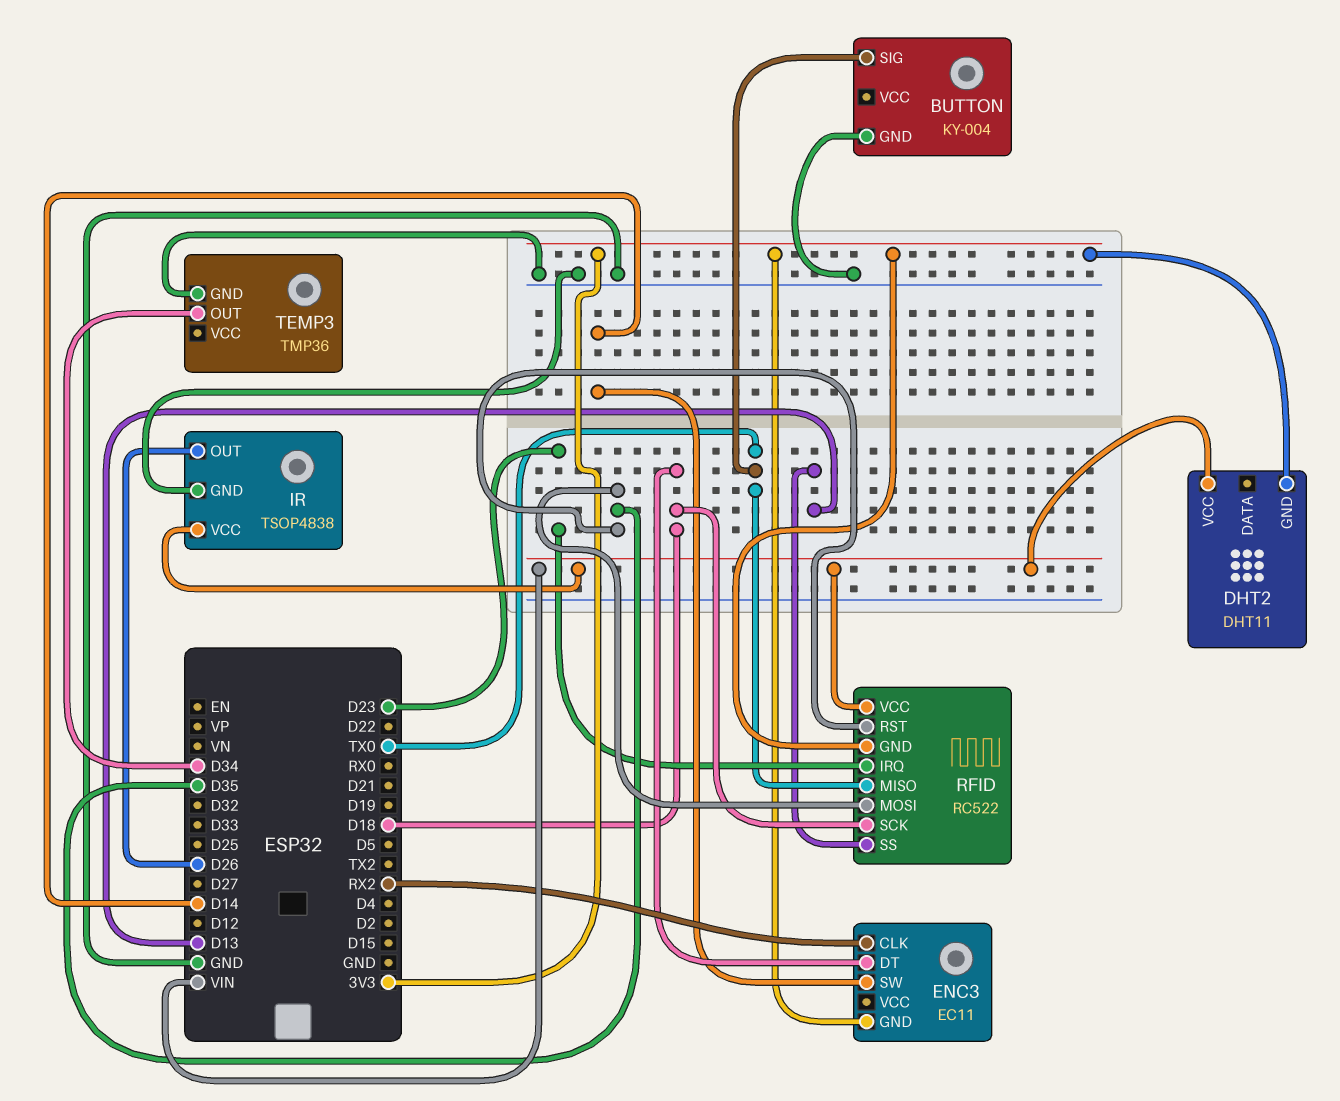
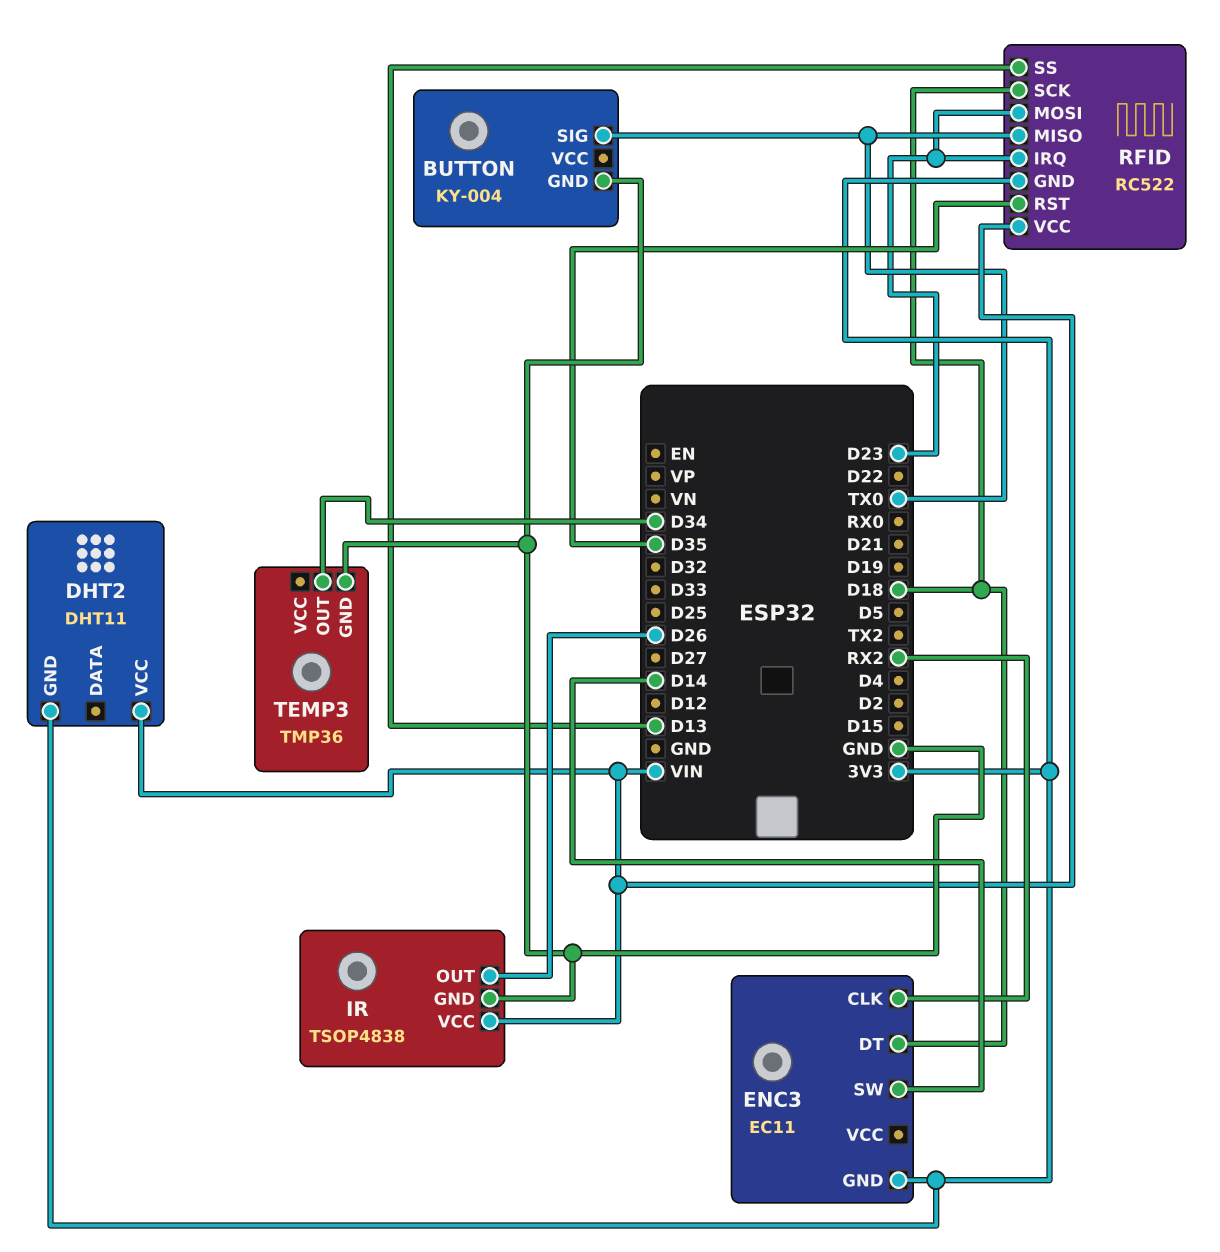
RFID pin MOSI: D35 -> D23

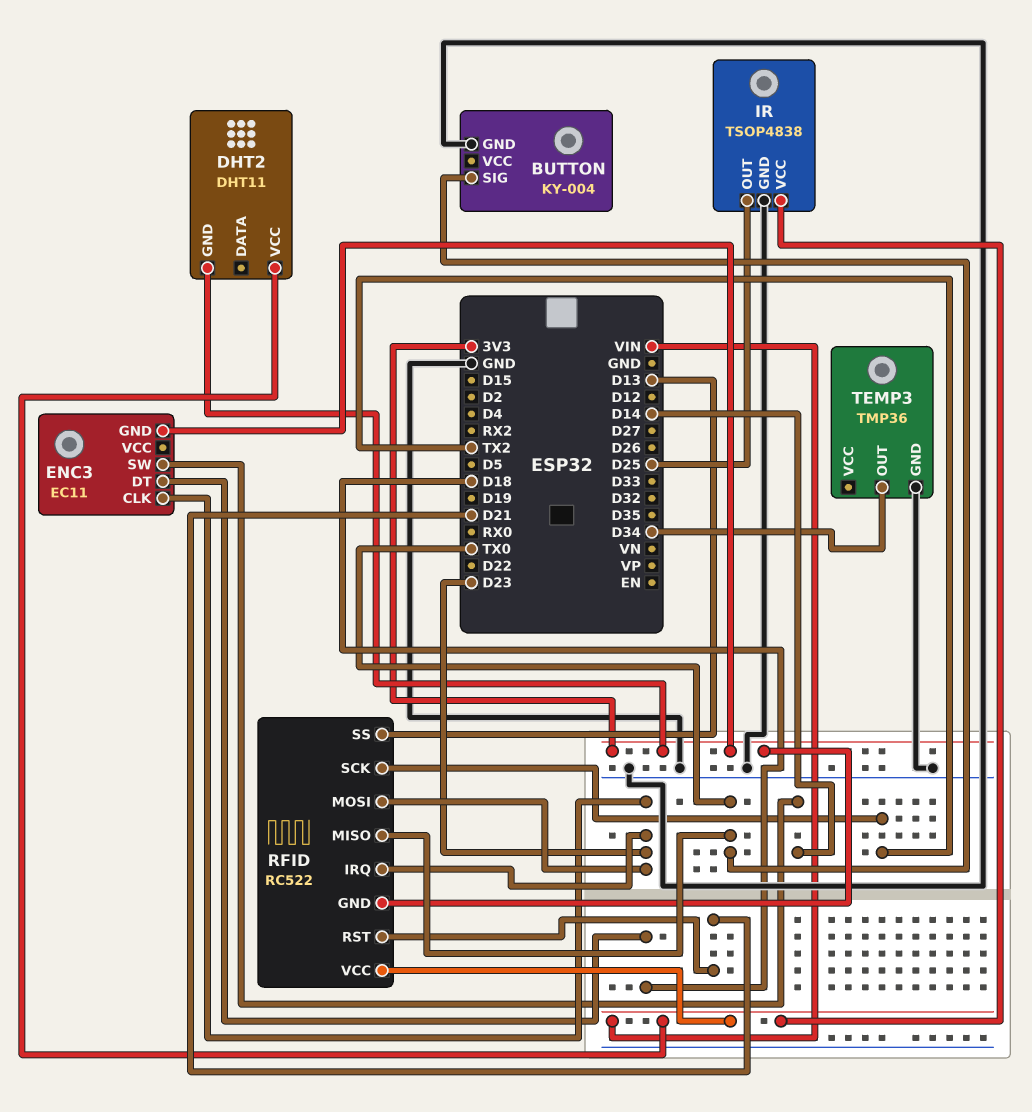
ENC3 pin CLK: RX2 -> D23
IR pin OUT: D26 -> D25
RFID pin RST: D35 -> D21
RFID pin SCK: D18 -> TX2

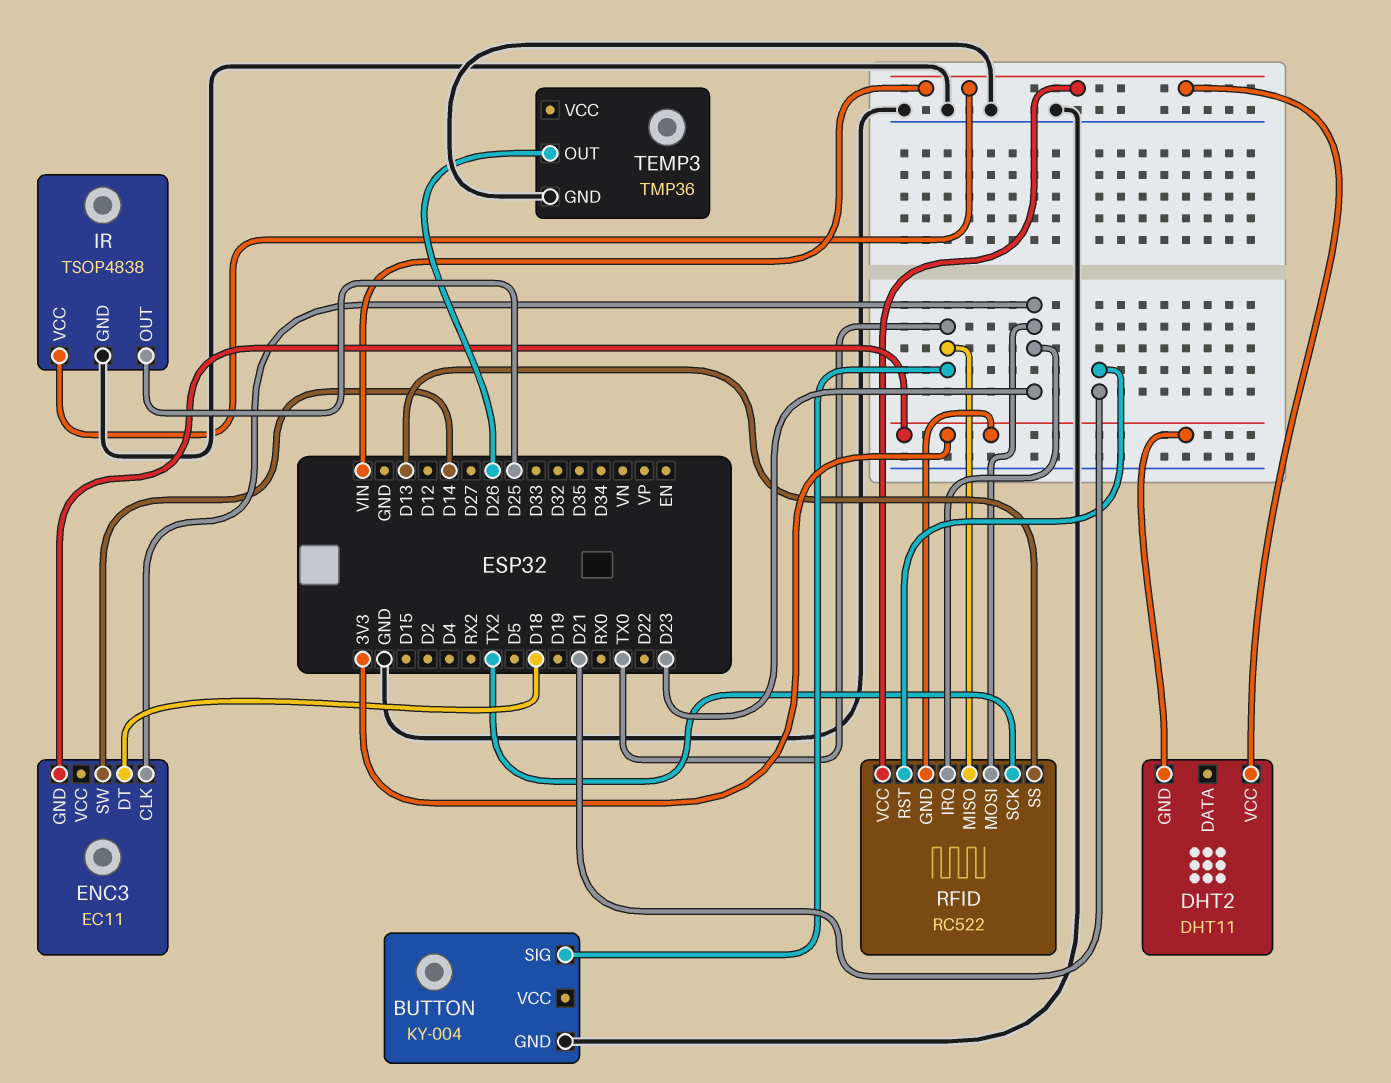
TEMP3 pin OUT: D34 -> D26

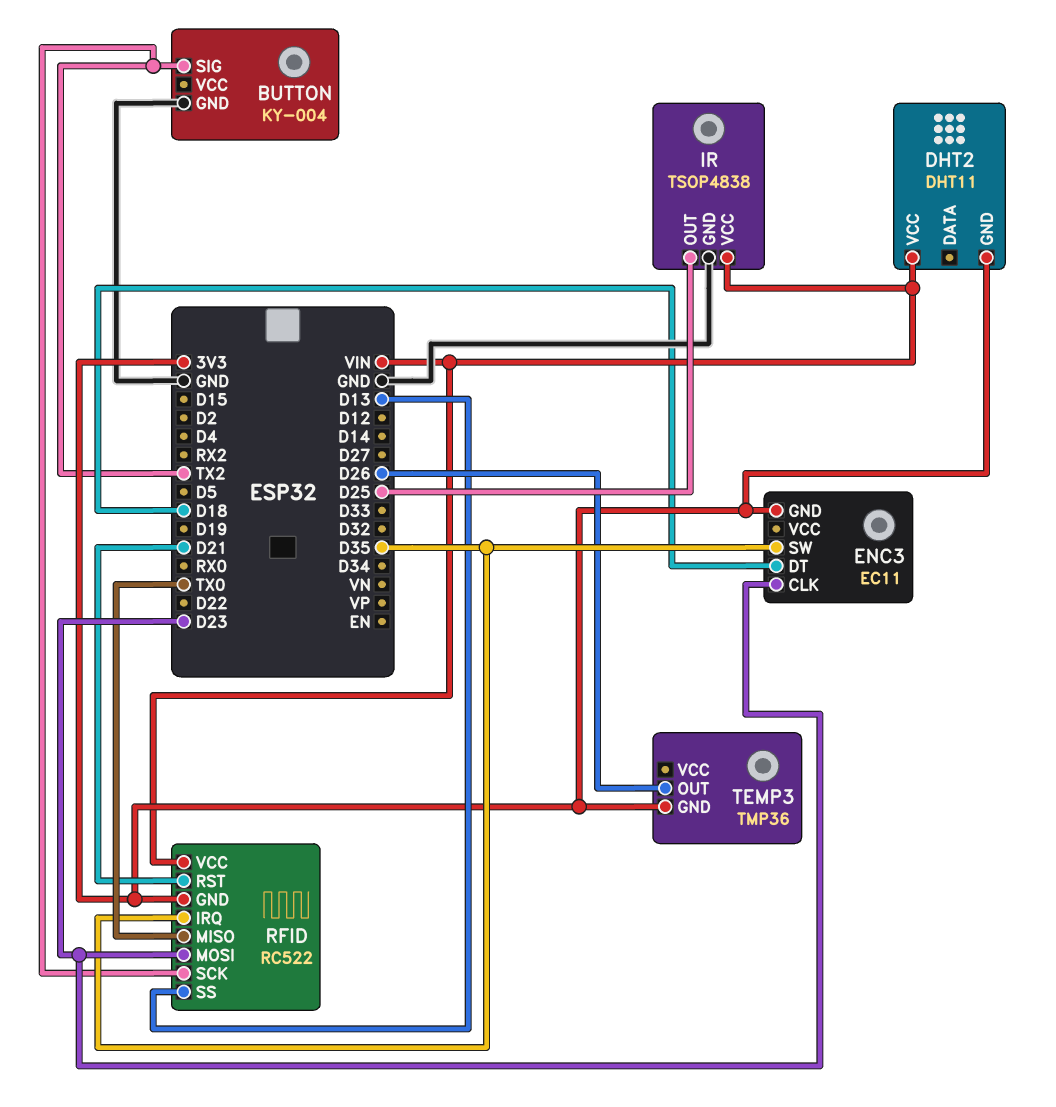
BUTTON pin SIG: TX0 -> TX2
ENC3 pin SW: D14 -> D35
RFID pin IRQ: D23 -> D35
TEMP3 pin GND: GND -> 3V3

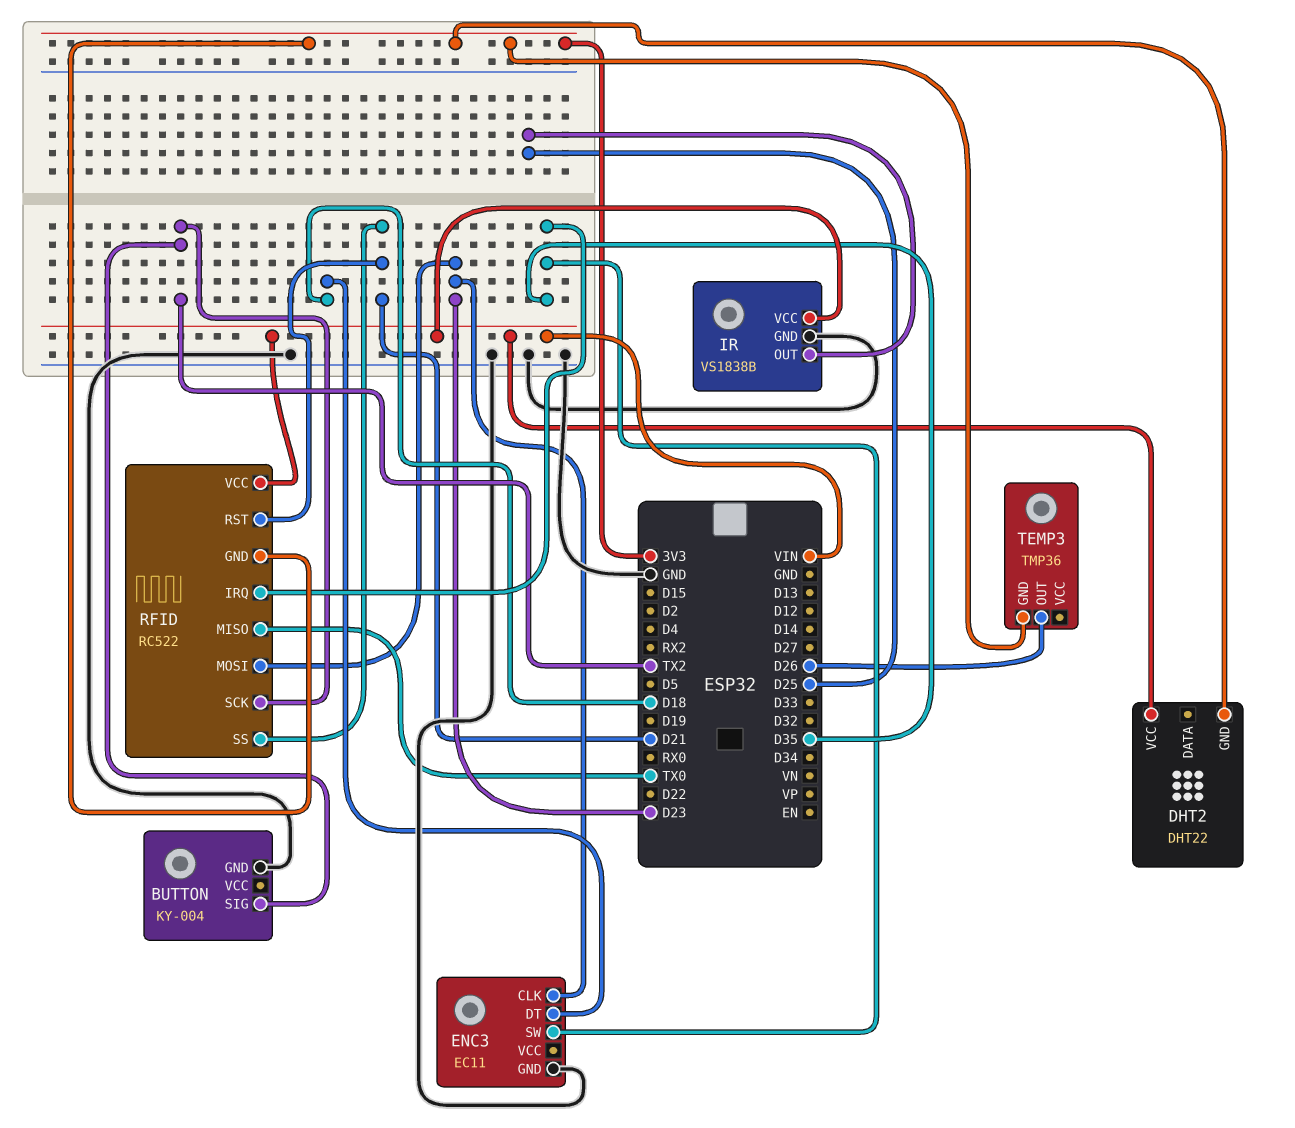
DHT2: DHT11 -> DHT22
ENC3 pin GND: 3V3 -> GND
IR: TSOP4838 -> VS1838B
RFID pin SS: D13 -> D21

